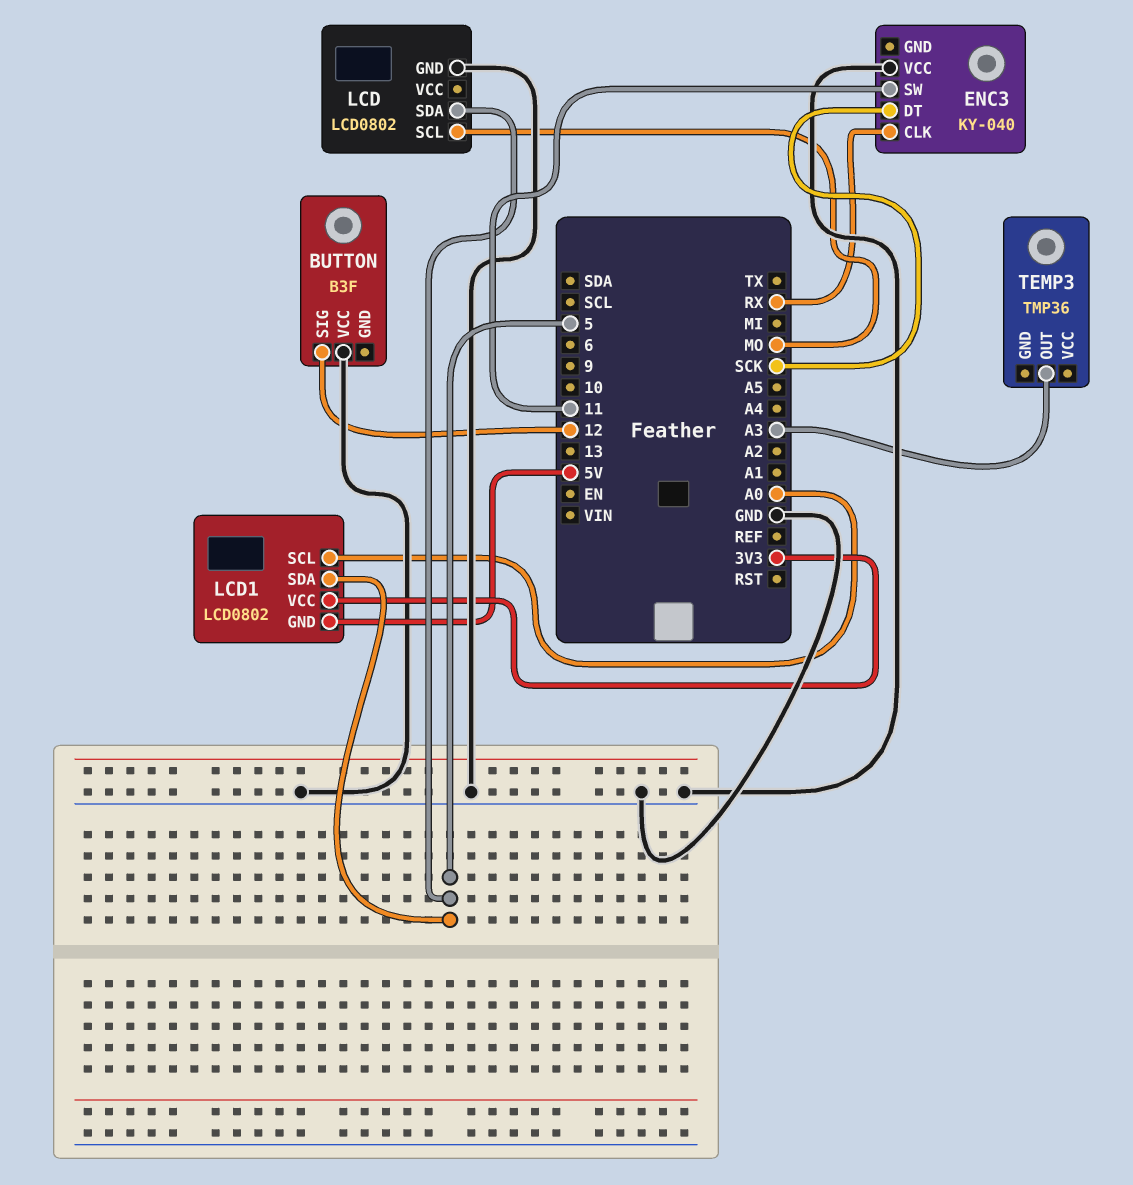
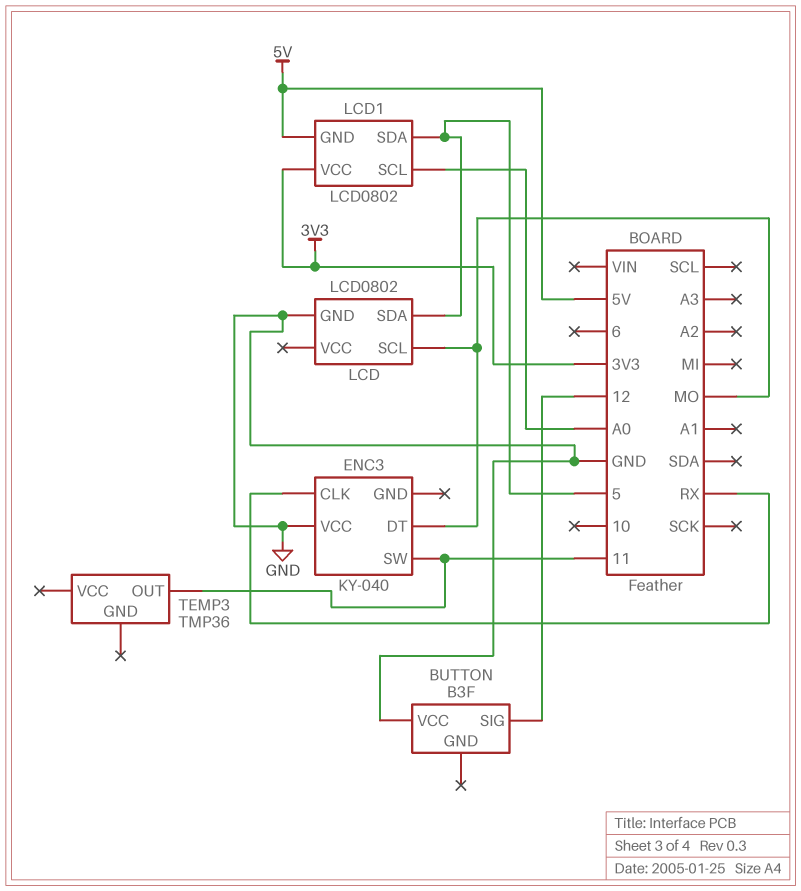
ENC3 pin DT: SCK -> MO
TEMP3 pin OUT: A3 -> 11

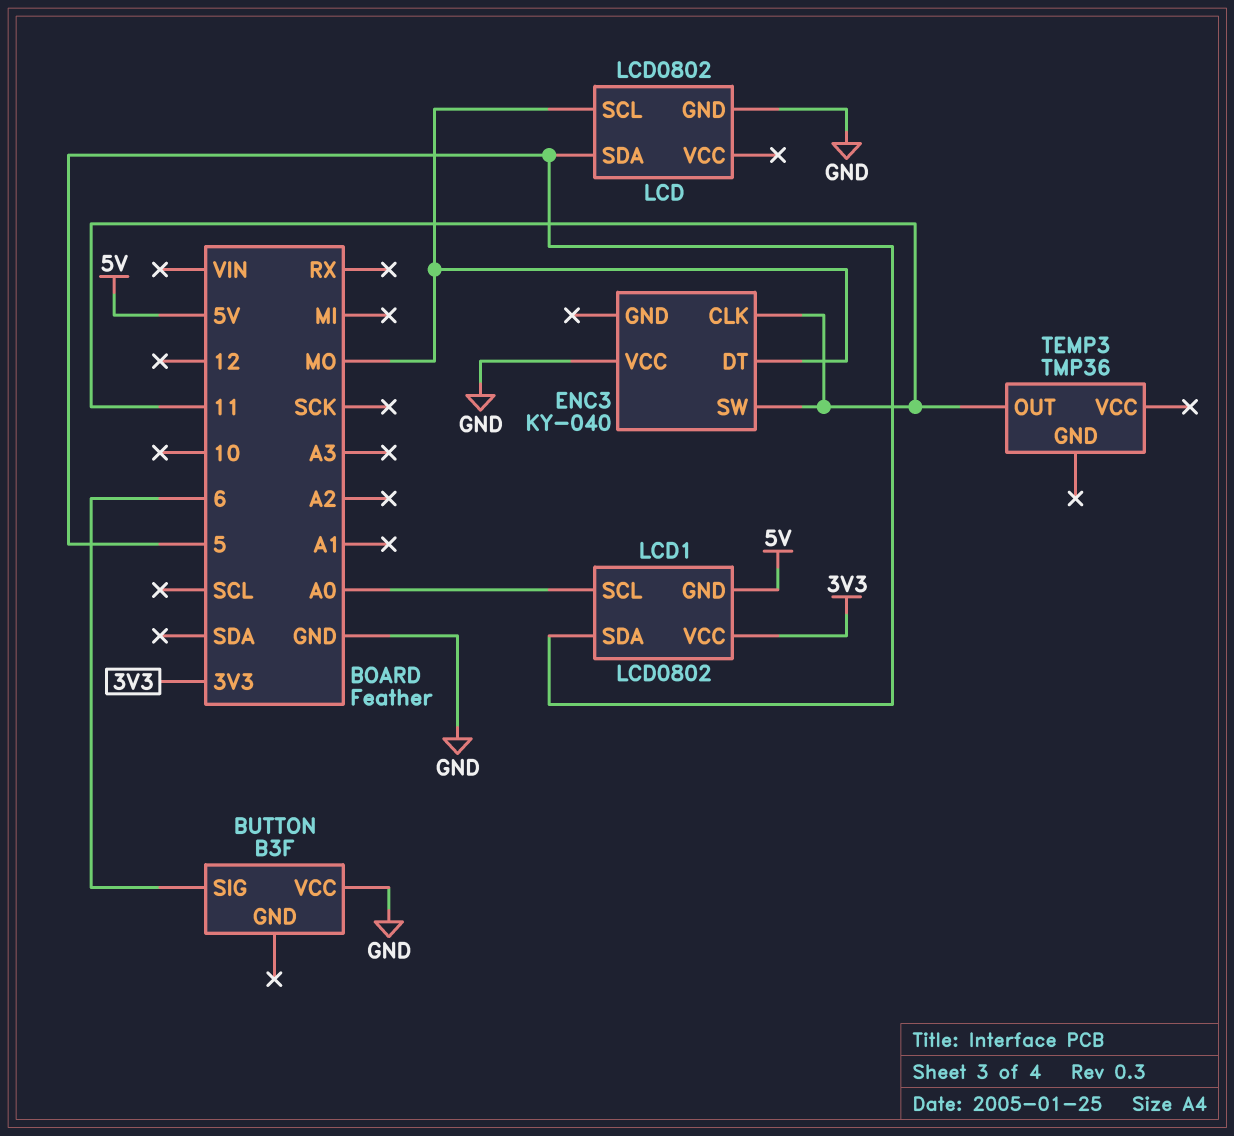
BUTTON pin SIG: 12 -> 6
ENC3 pin CLK: RX -> 11

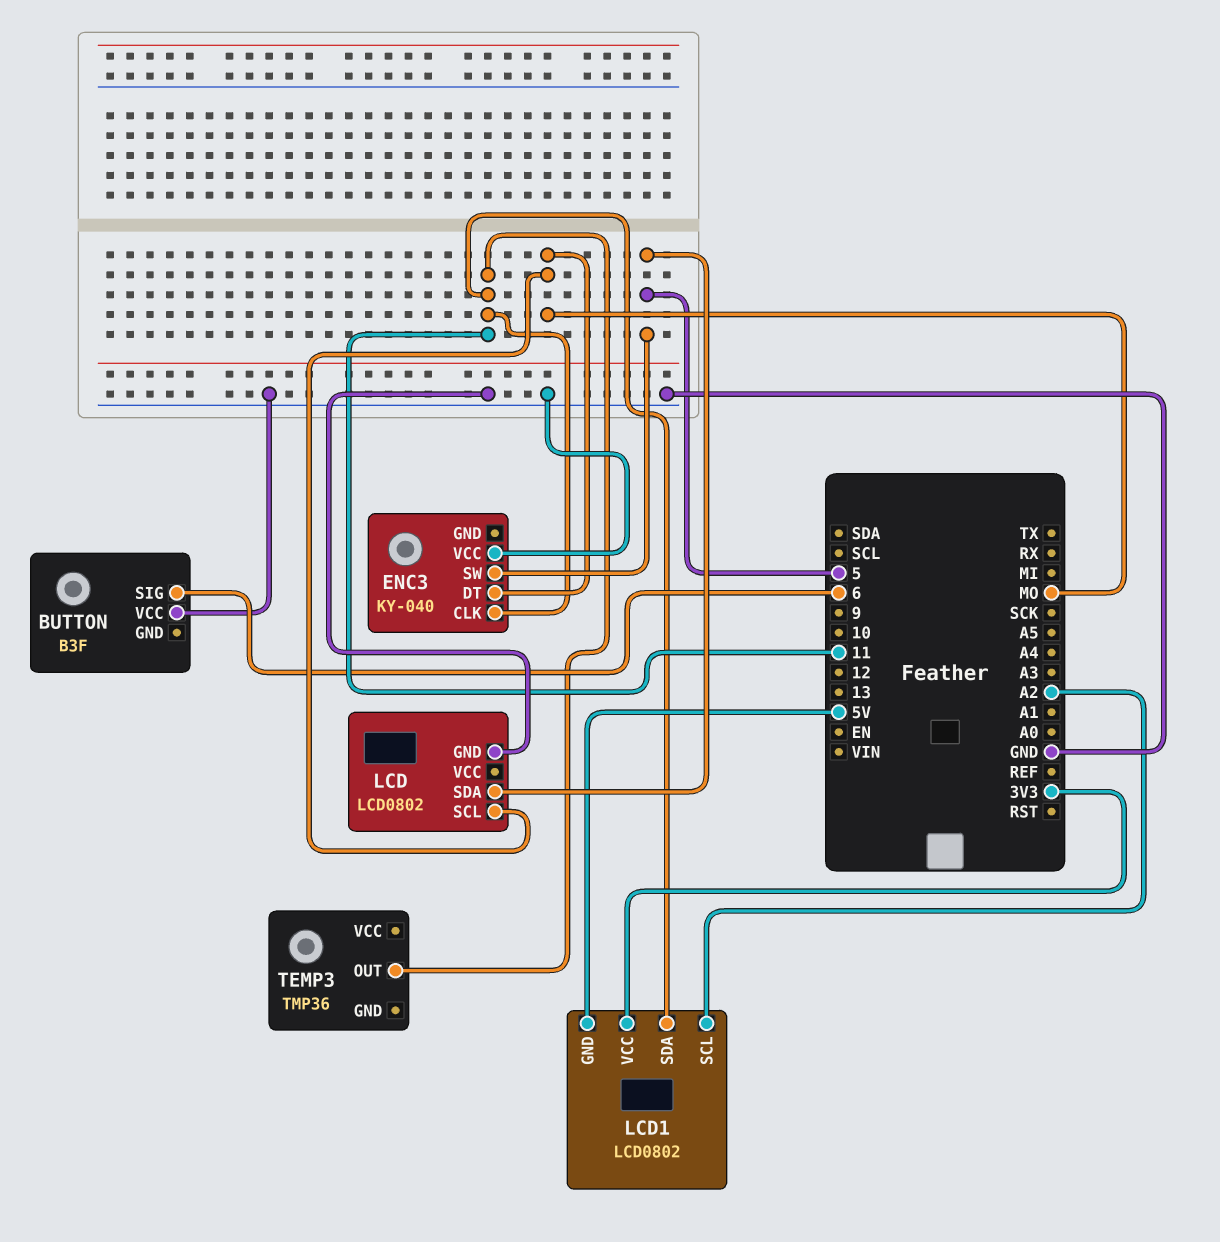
ENC3 pin SW: 11 -> 5
LCD1 pin SCL: A0 -> A2
LCD1 pin SDA: 5 -> 11

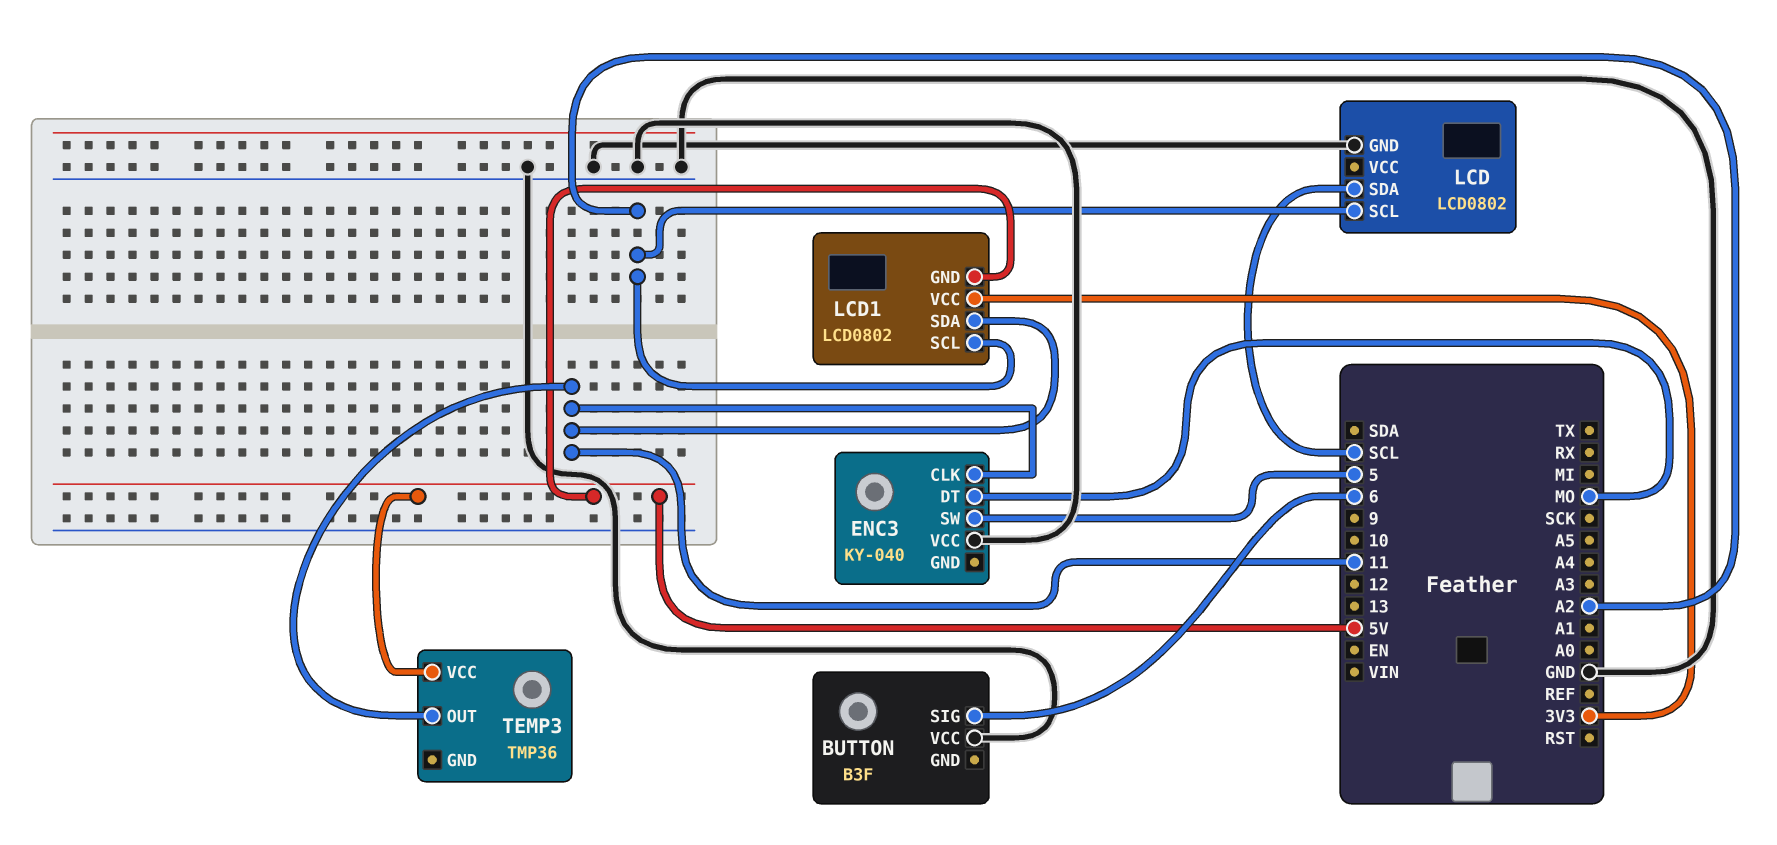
LCD pin SCL: MO -> A2
LCD pin SDA: 5 -> SCL
TEMP3 pin VCC: none -> 5V

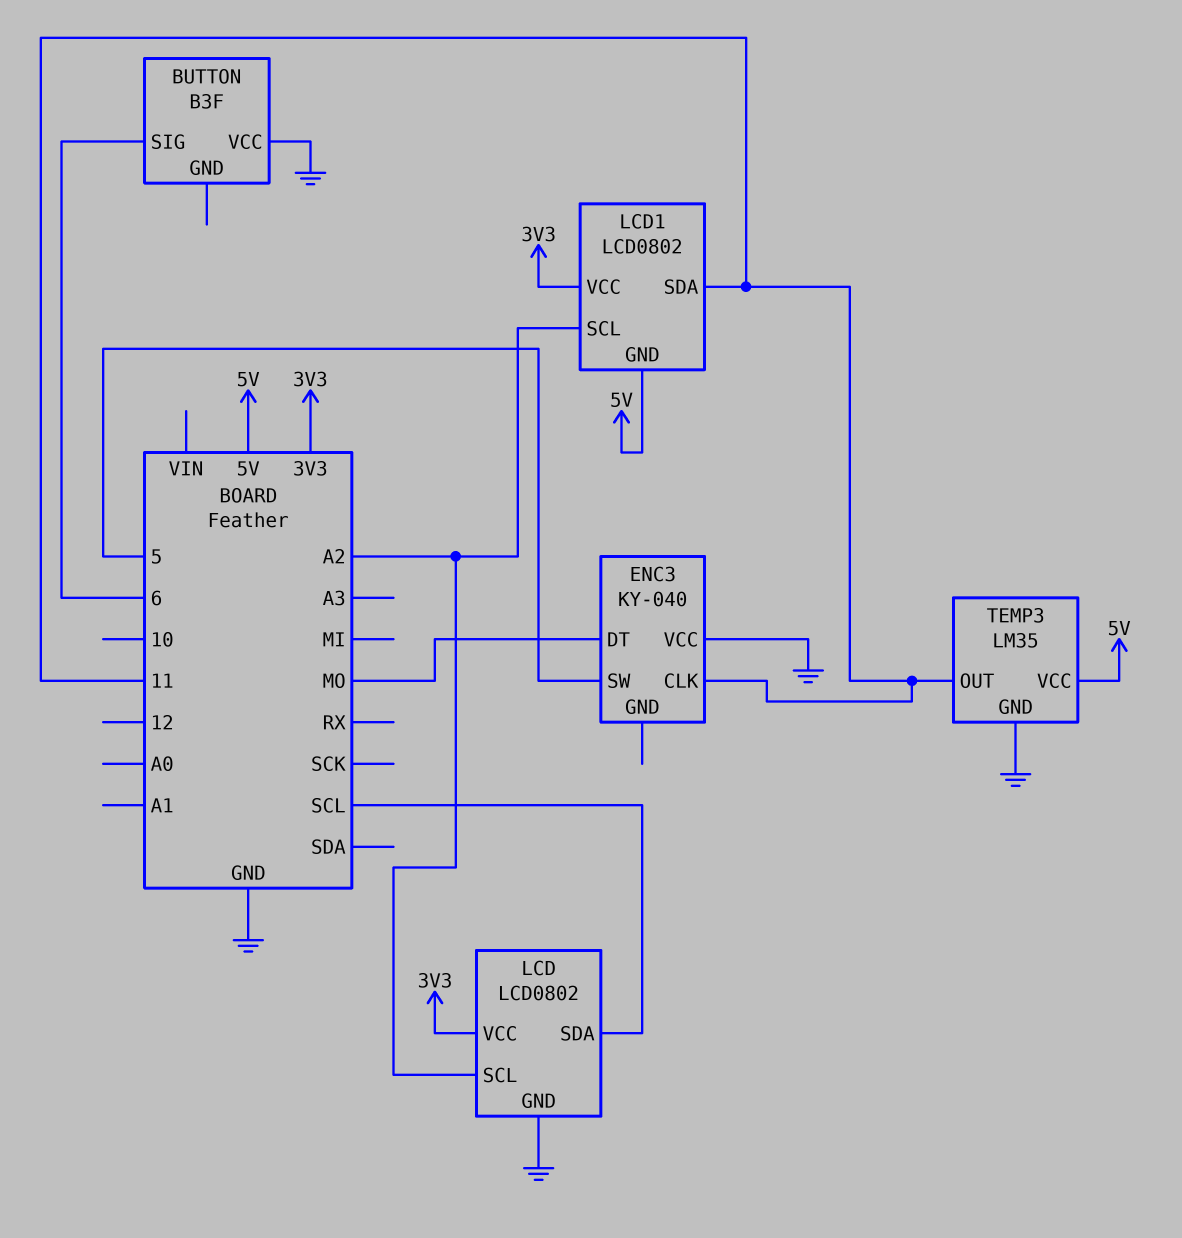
LCD pin VCC: none -> 3V3
TEMP3: TMP36 -> LM35
TEMP3 pin GND: none -> GND

